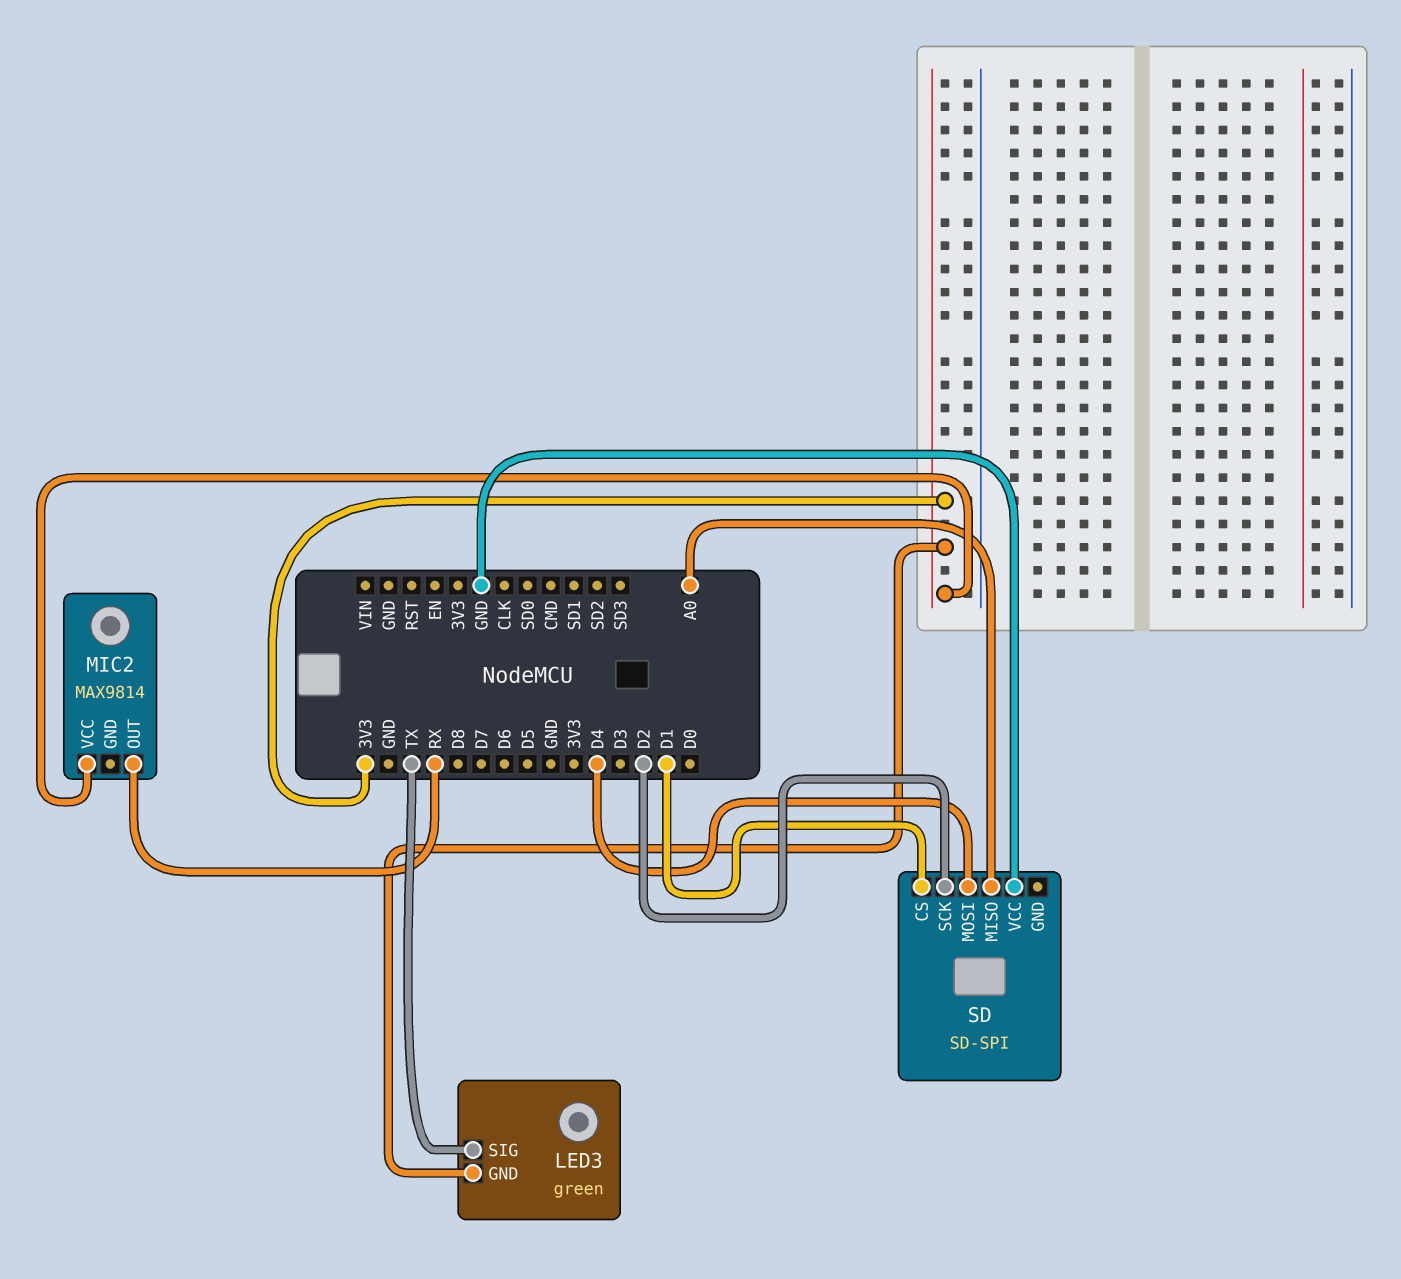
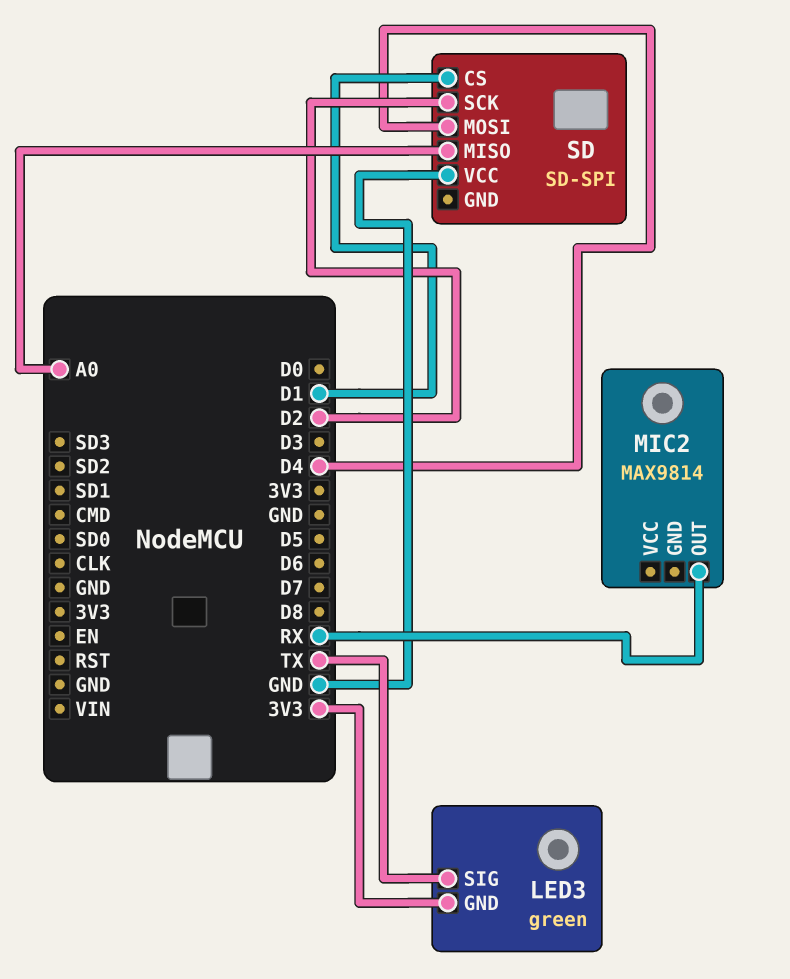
MIC2 pin VCC: 3V3 -> none

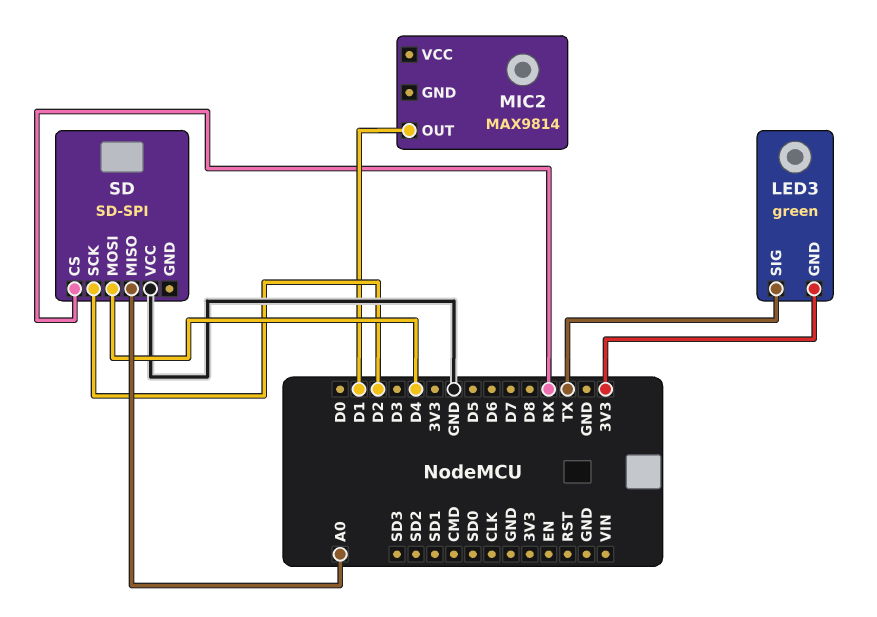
MIC2 pin OUT: RX -> D1
SD pin CS: D1 -> RX

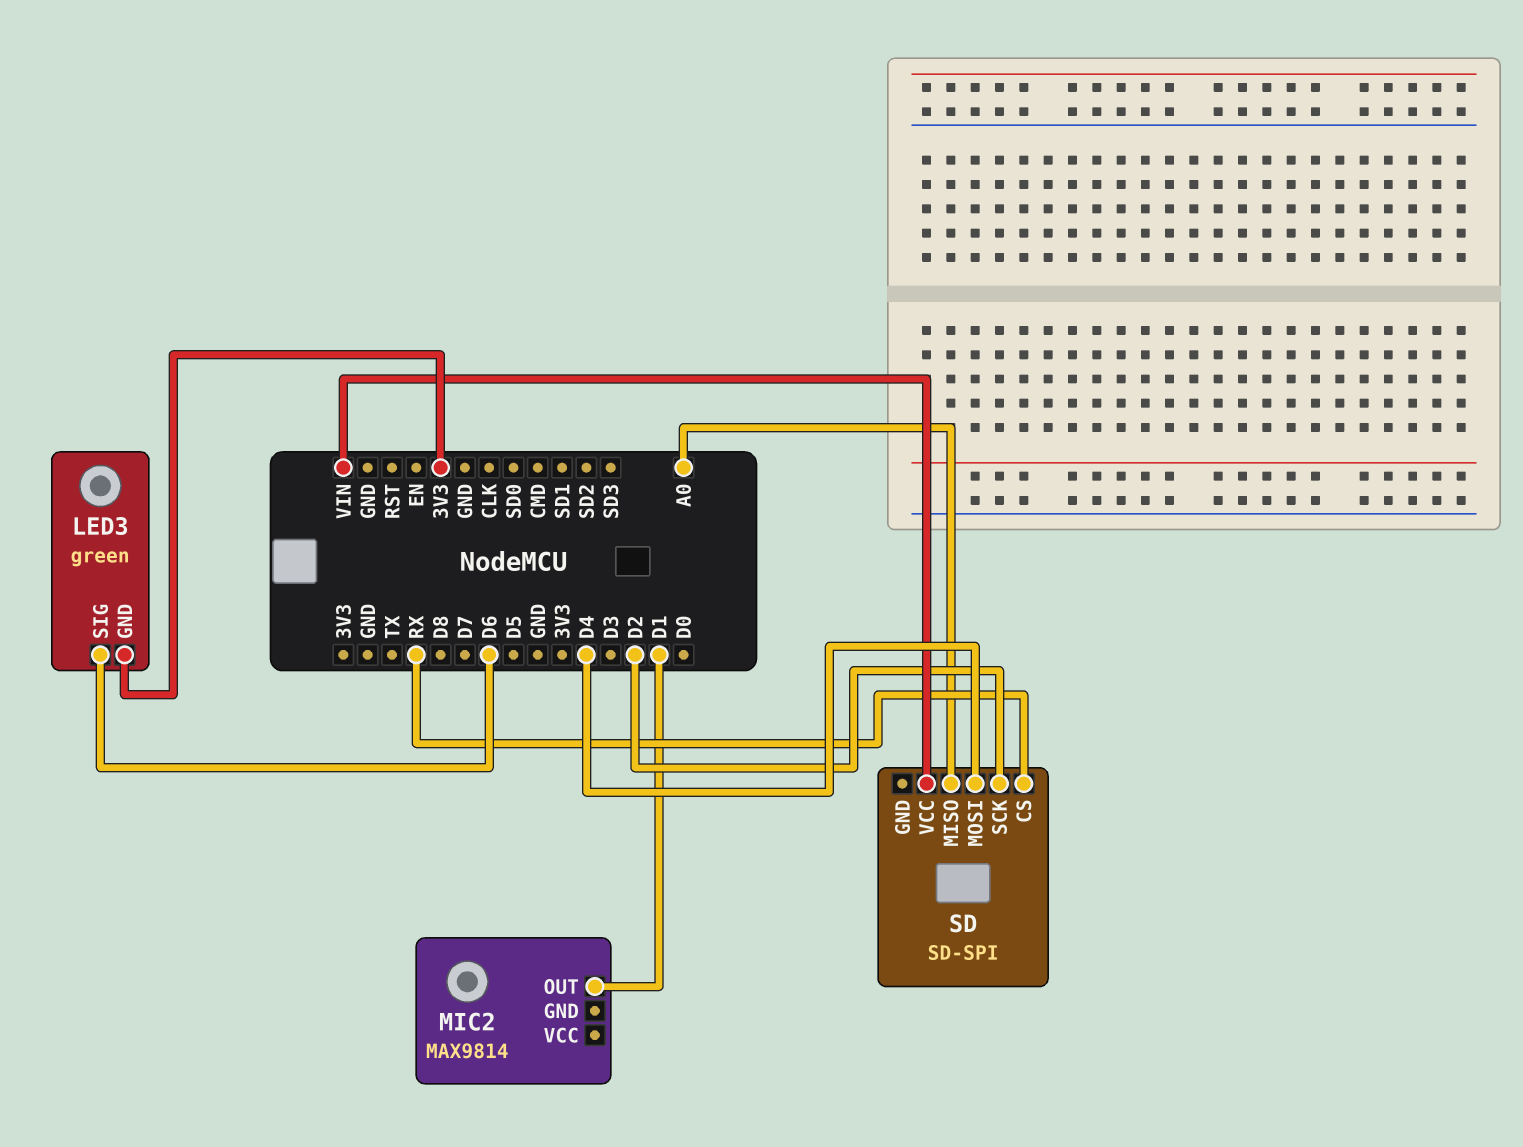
LED3 pin SIG: TX -> D6
SD pin VCC: GND -> VIN

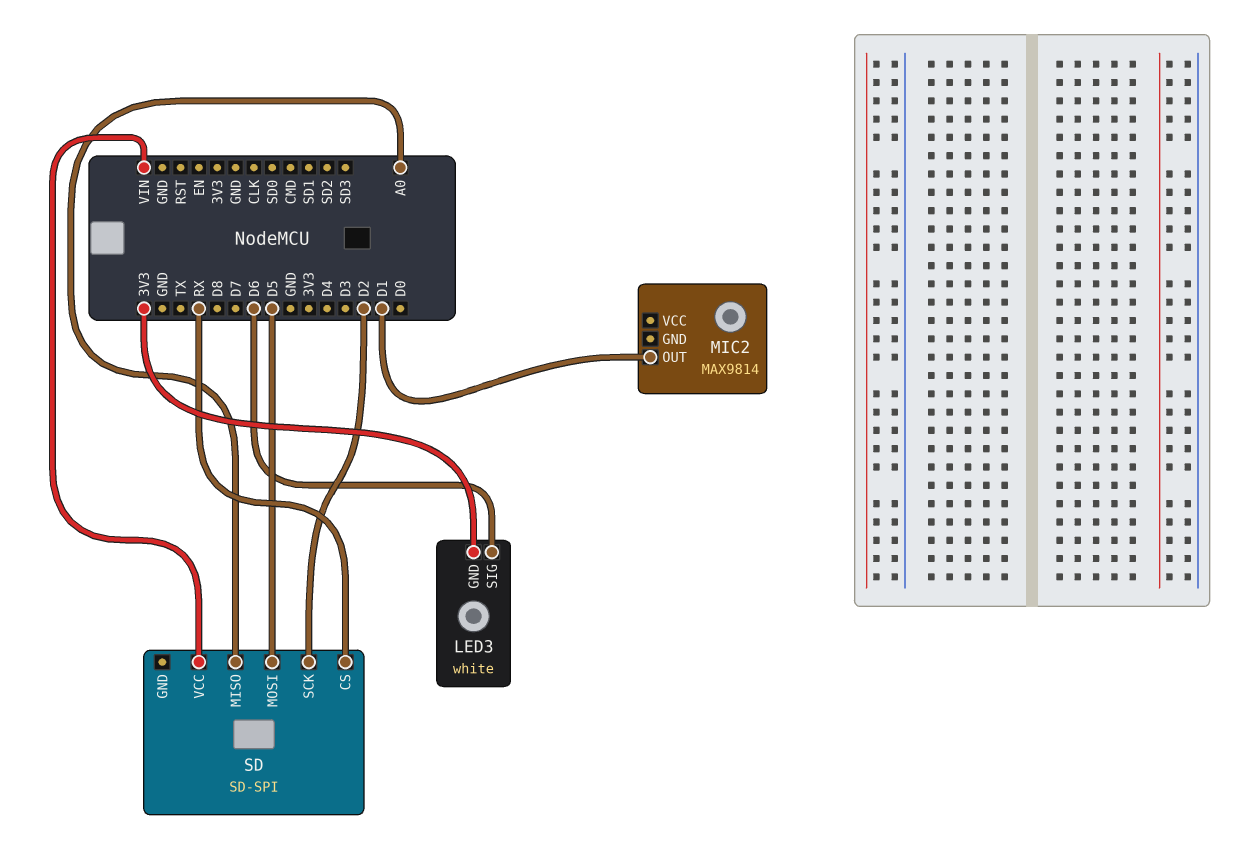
LED3: green -> white
SD pin MOSI: D4 -> D5

